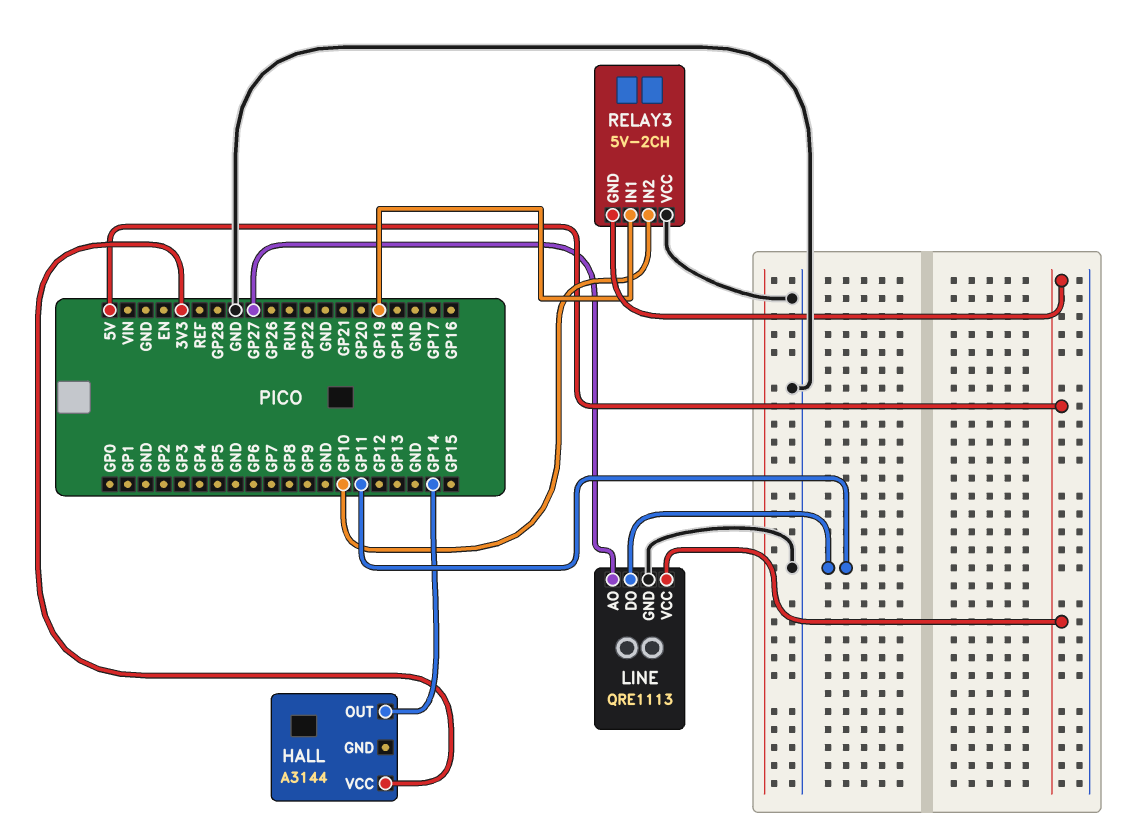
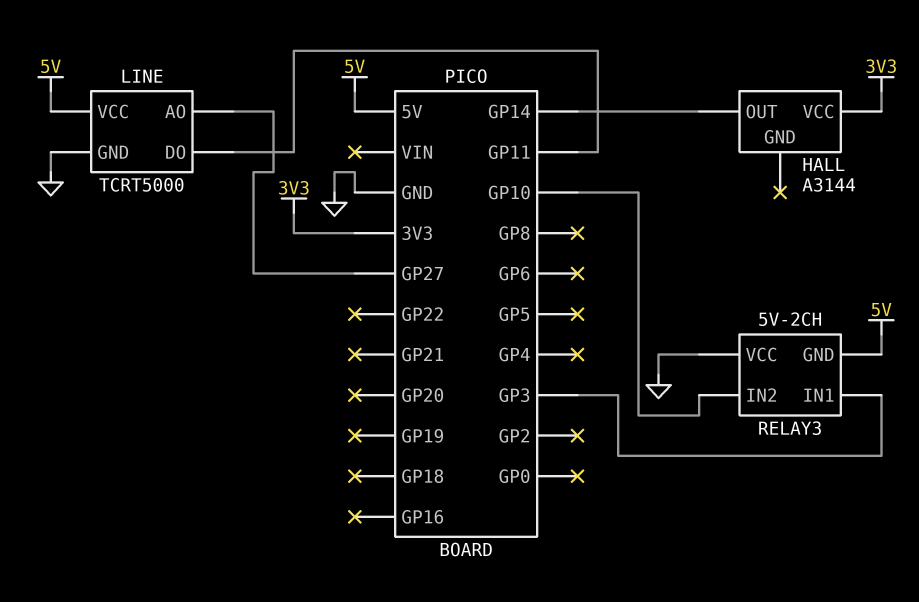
LINE: QRE1113 -> TCRT5000
RELAY3 pin IN1: GP19 -> GP3

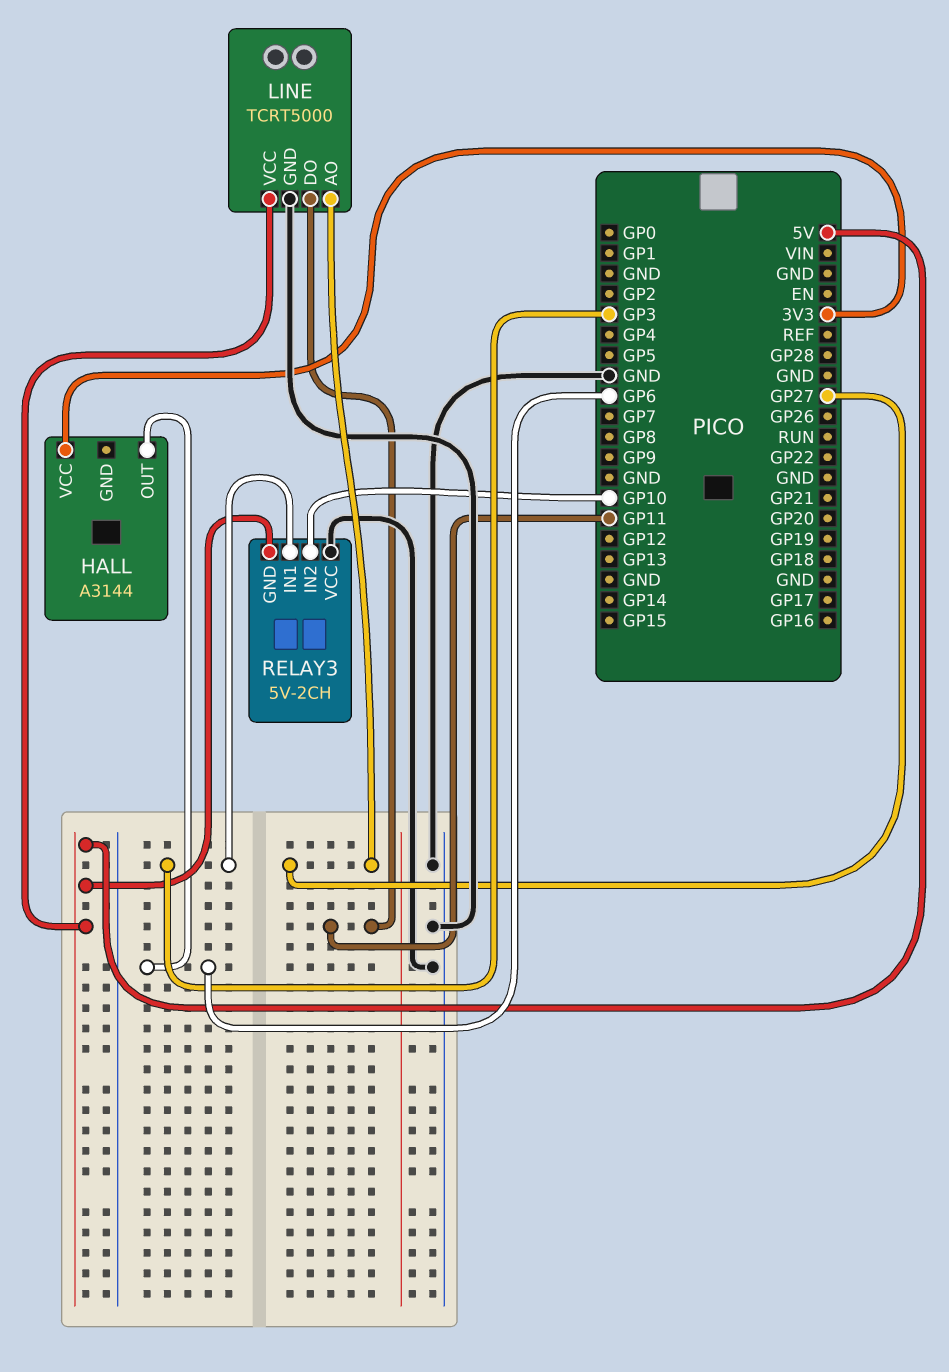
HALL pin OUT: GP14 -> GP6

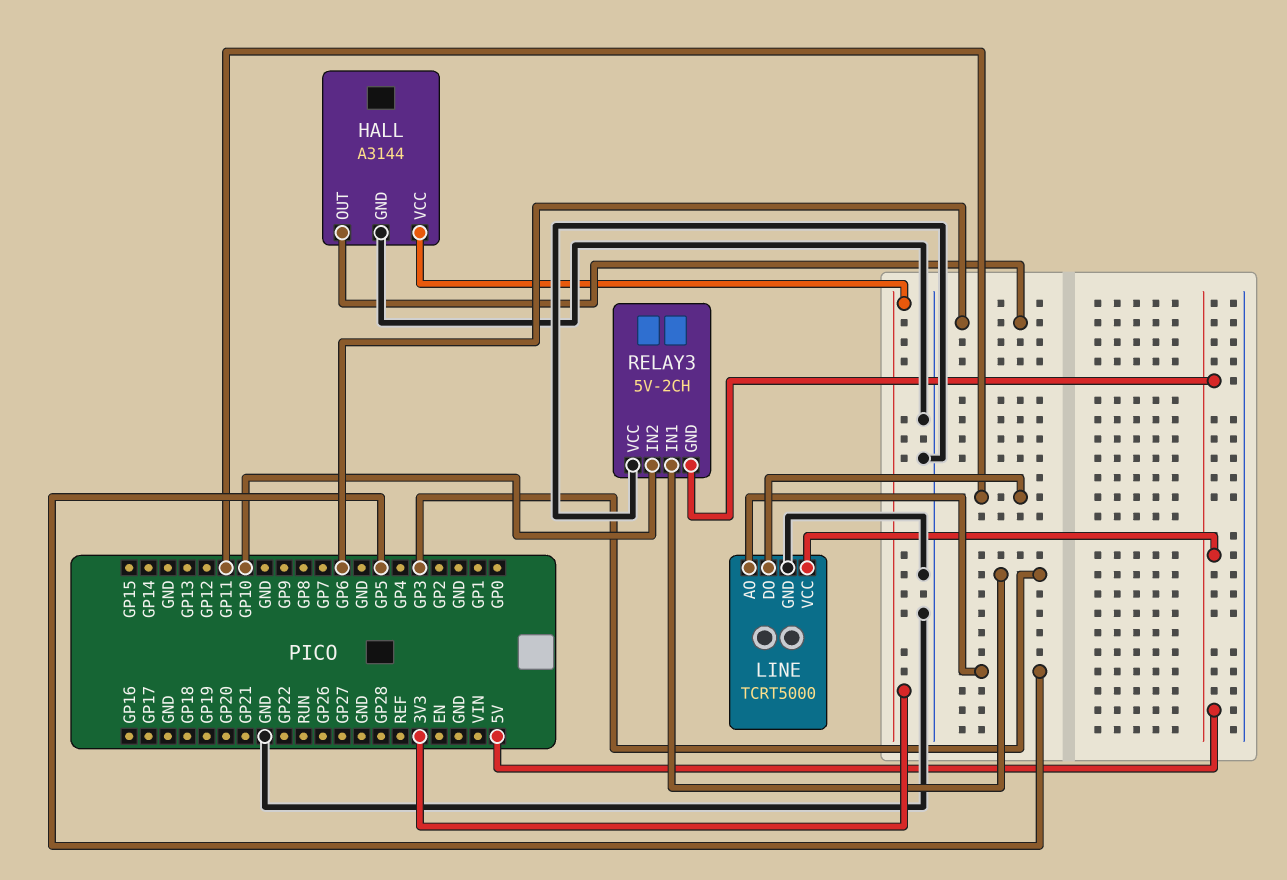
HALL pin GND: none -> GND
LINE pin AO: GP27 -> GP5

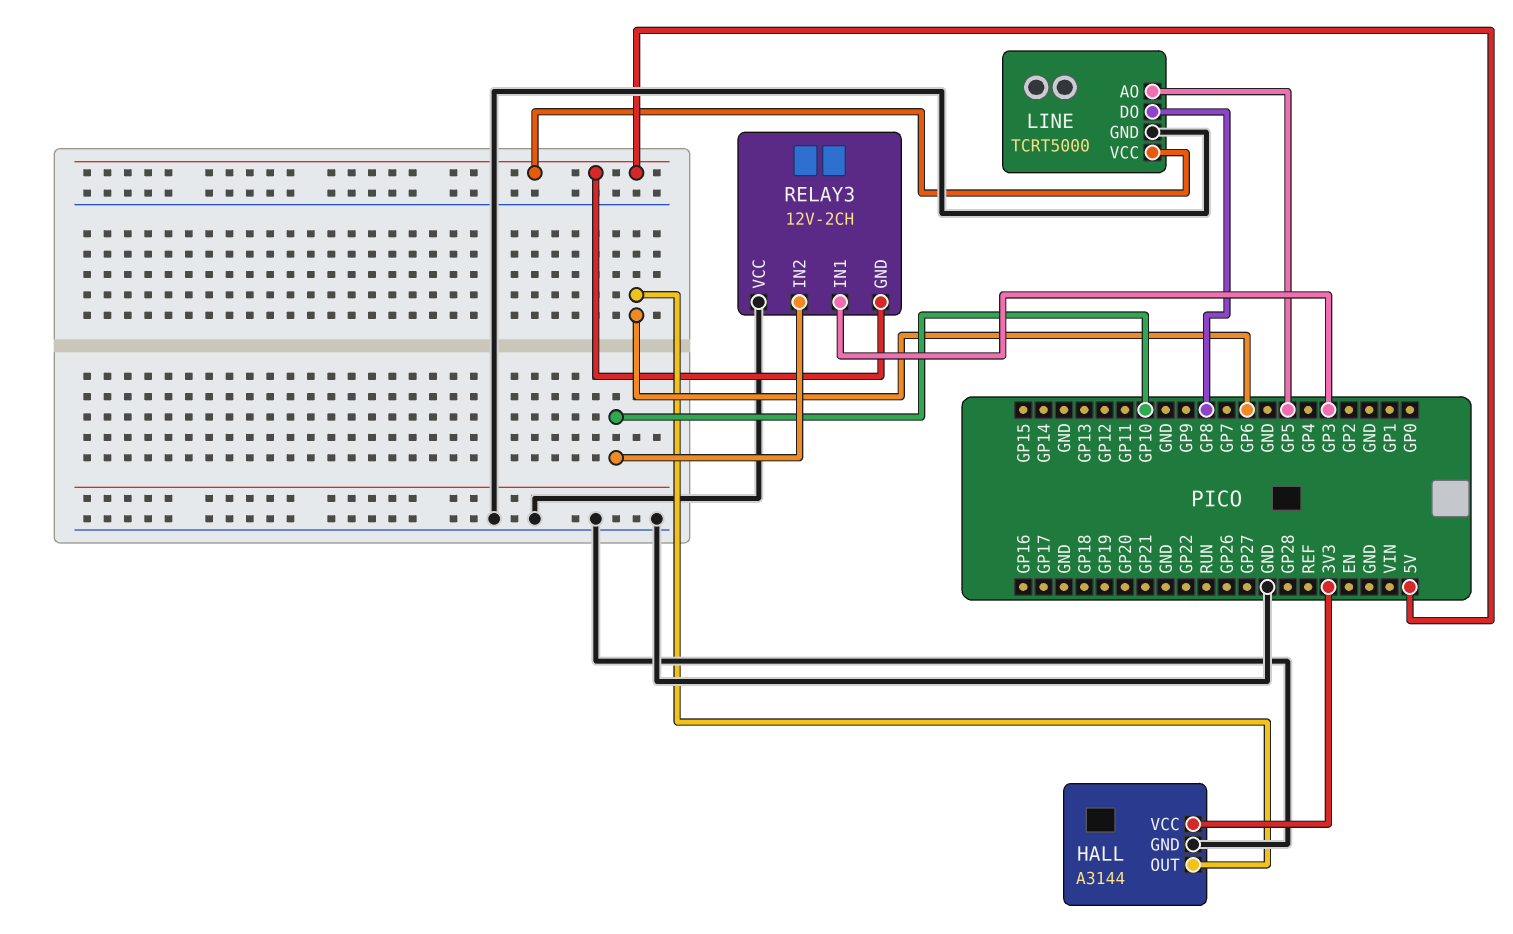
LINE pin DO: GP11 -> GP8
RELAY3: 5V-2CH -> 12V-2CH

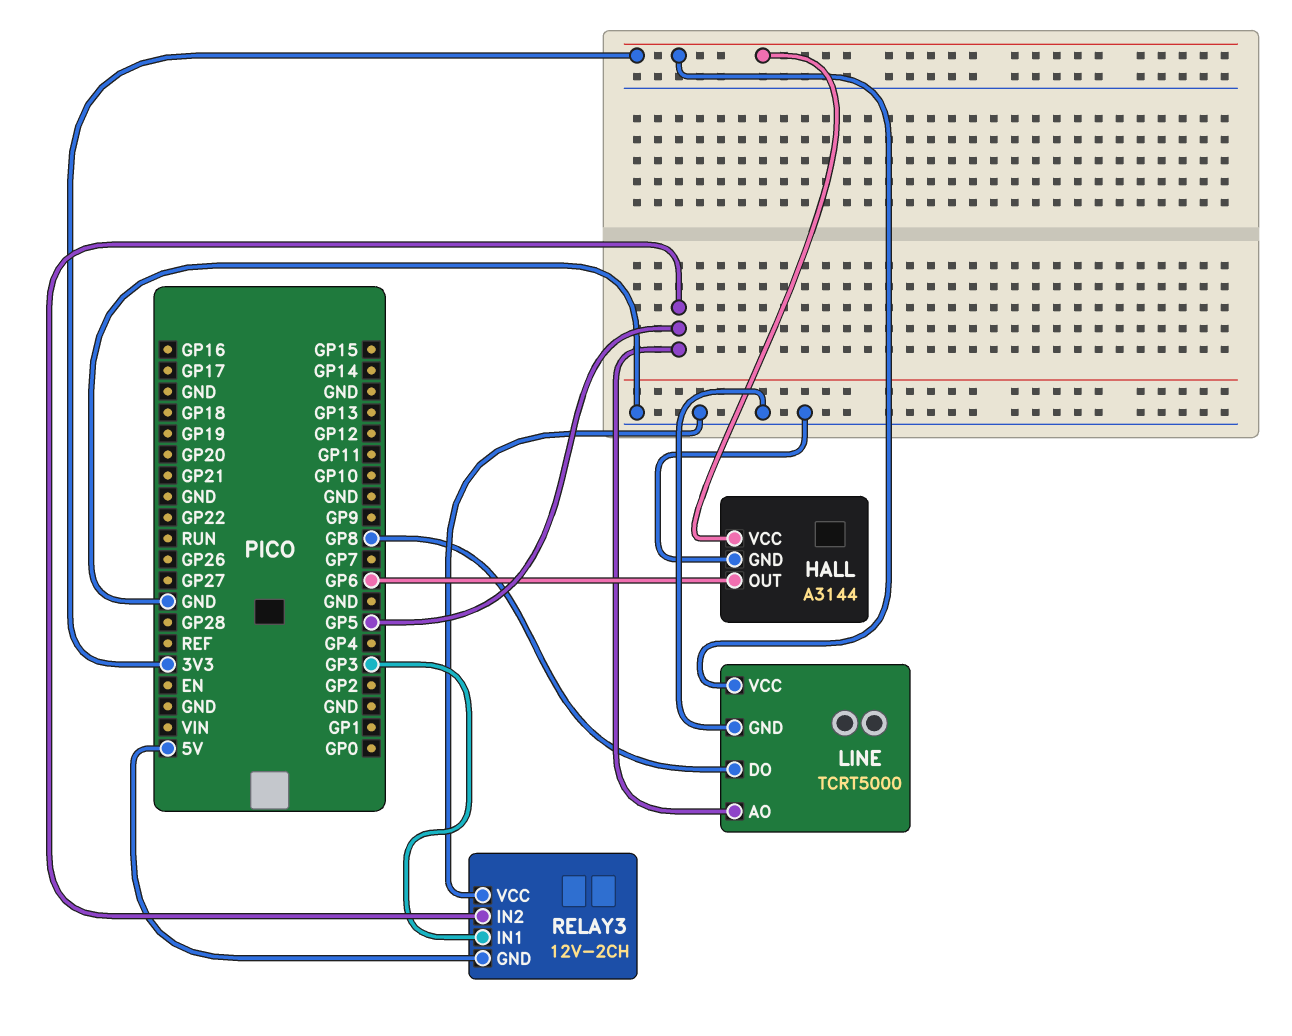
LINE pin VCC: 5V -> 3V3
RELAY3 pin IN2: GP10 -> GP5

